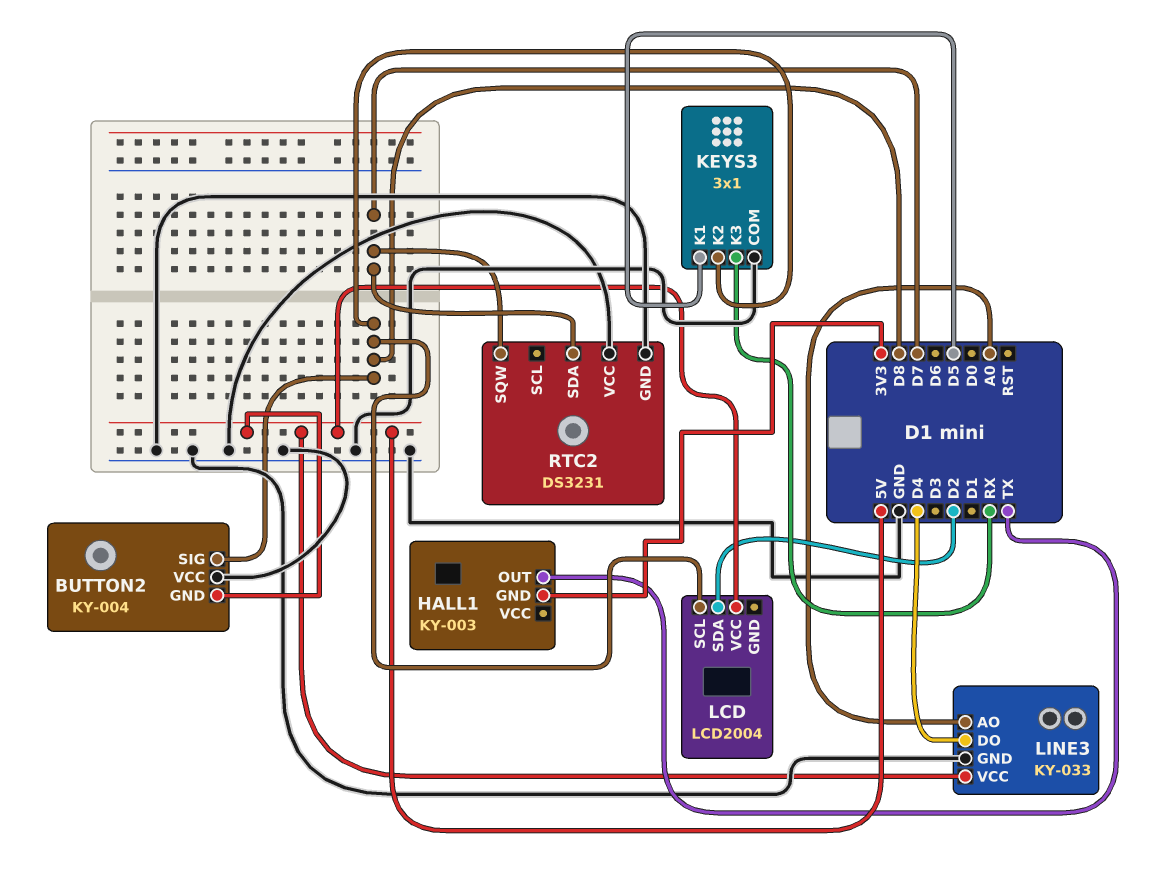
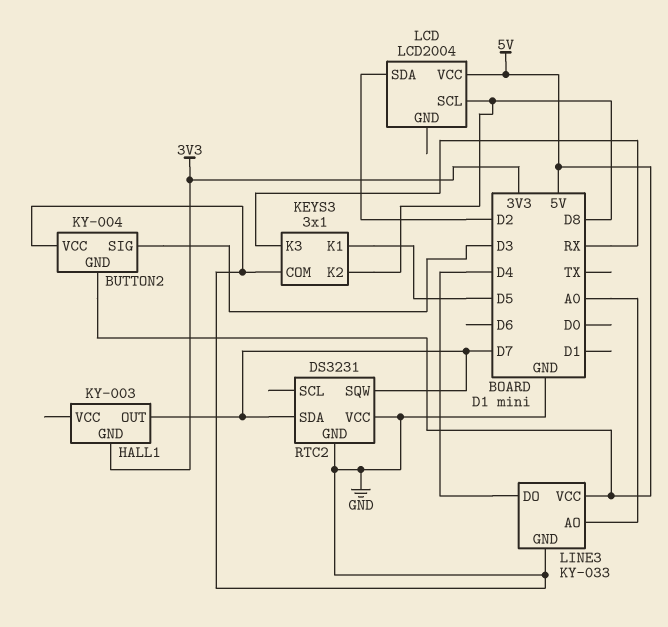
BUTTON2 pin SIG: D8 -> D3
HALL1 pin OUT: TX -> D7

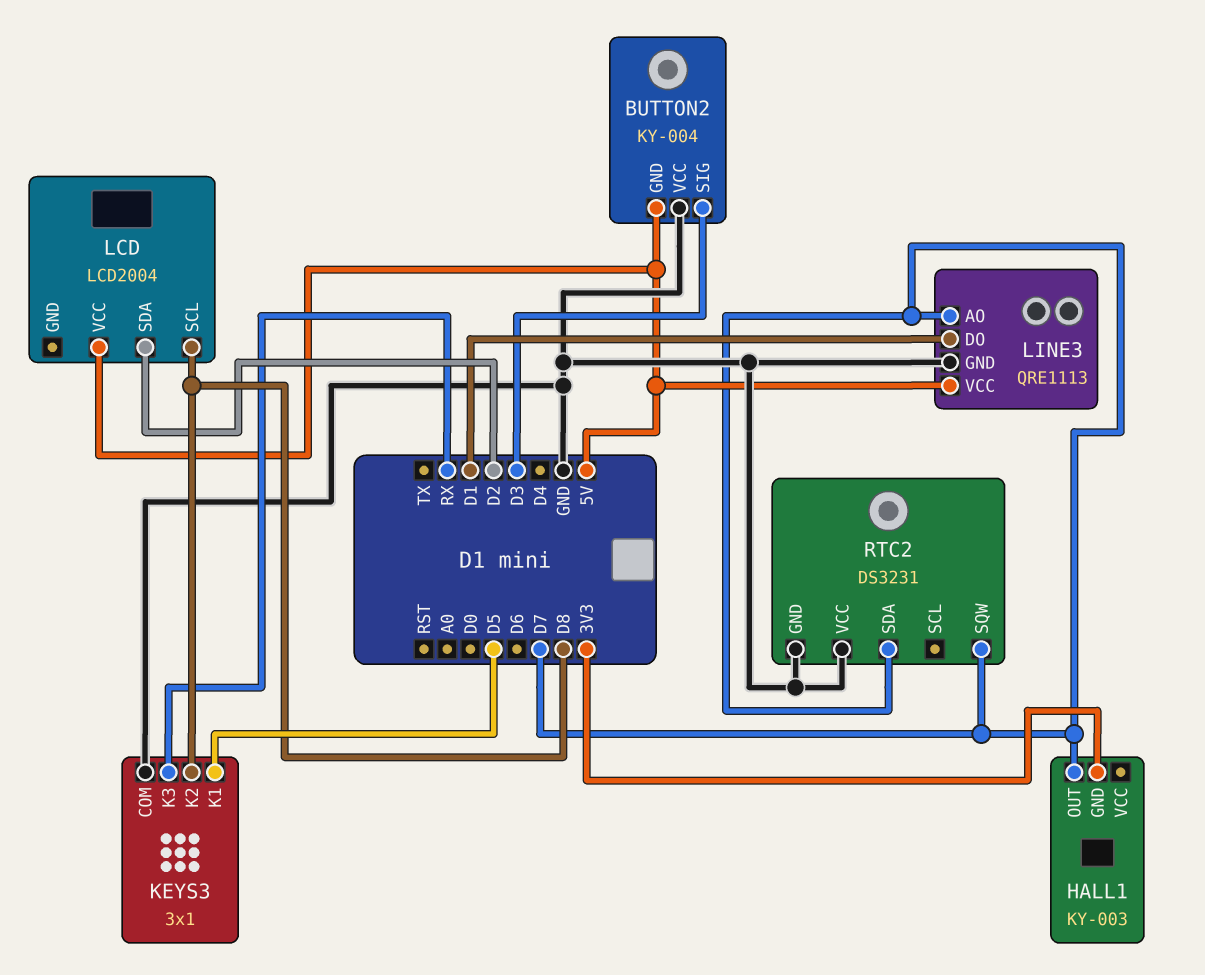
LINE3: KY-033 -> QRE1113
LINE3 pin AO: A0 -> D7
LINE3 pin DO: D4 -> D1

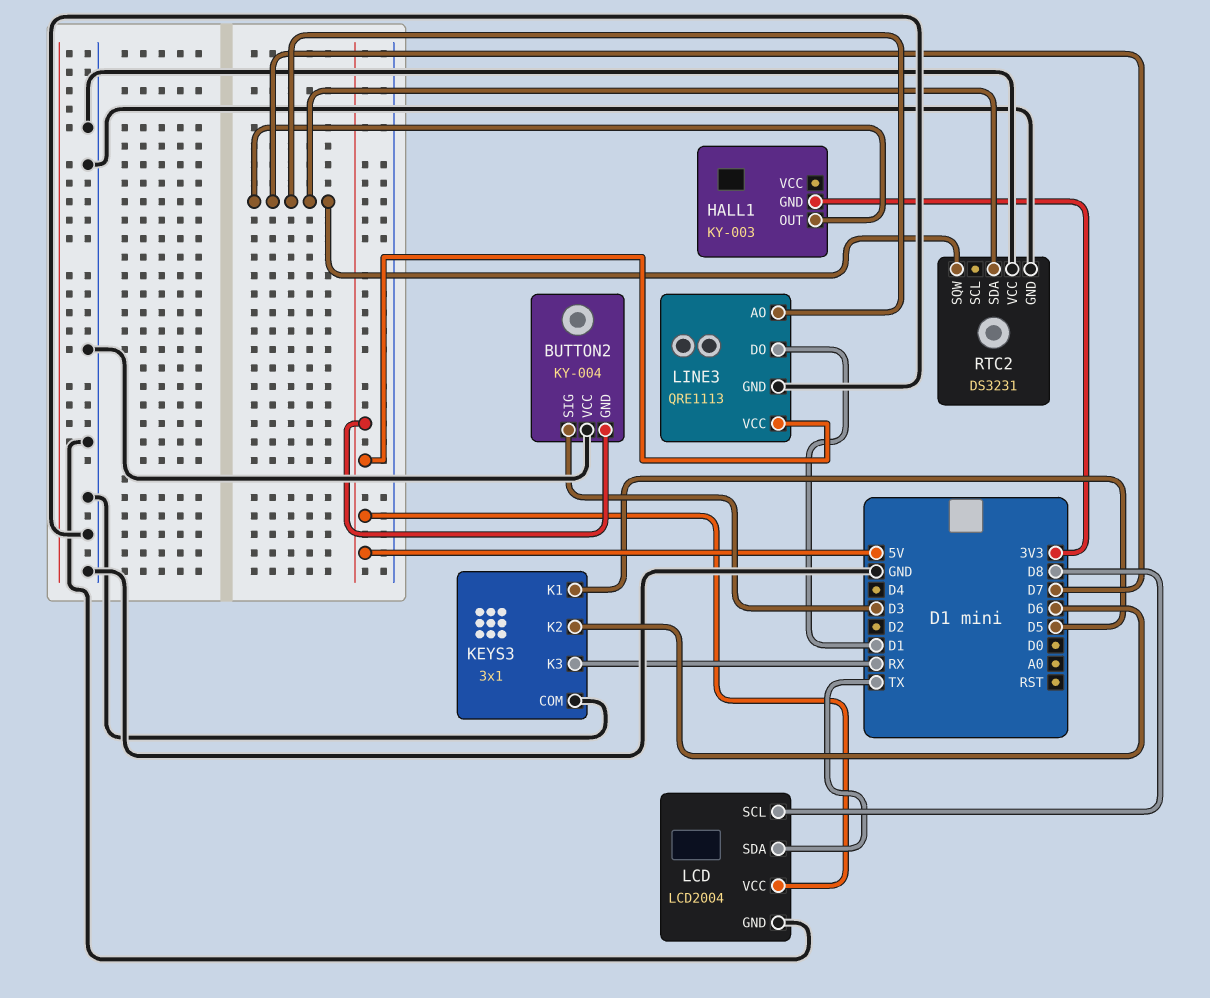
KEYS3 pin K2: D8 -> D6
LCD pin GND: none -> GND
LCD pin SDA: D2 -> TX

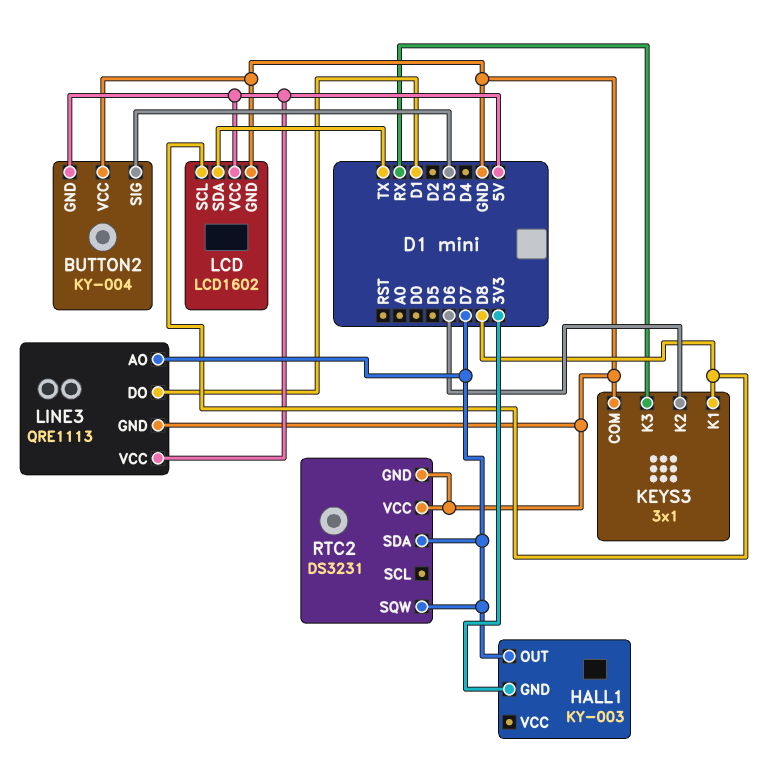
KEYS3 pin K1: D5 -> D8
LCD: LCD2004 -> LCD1602

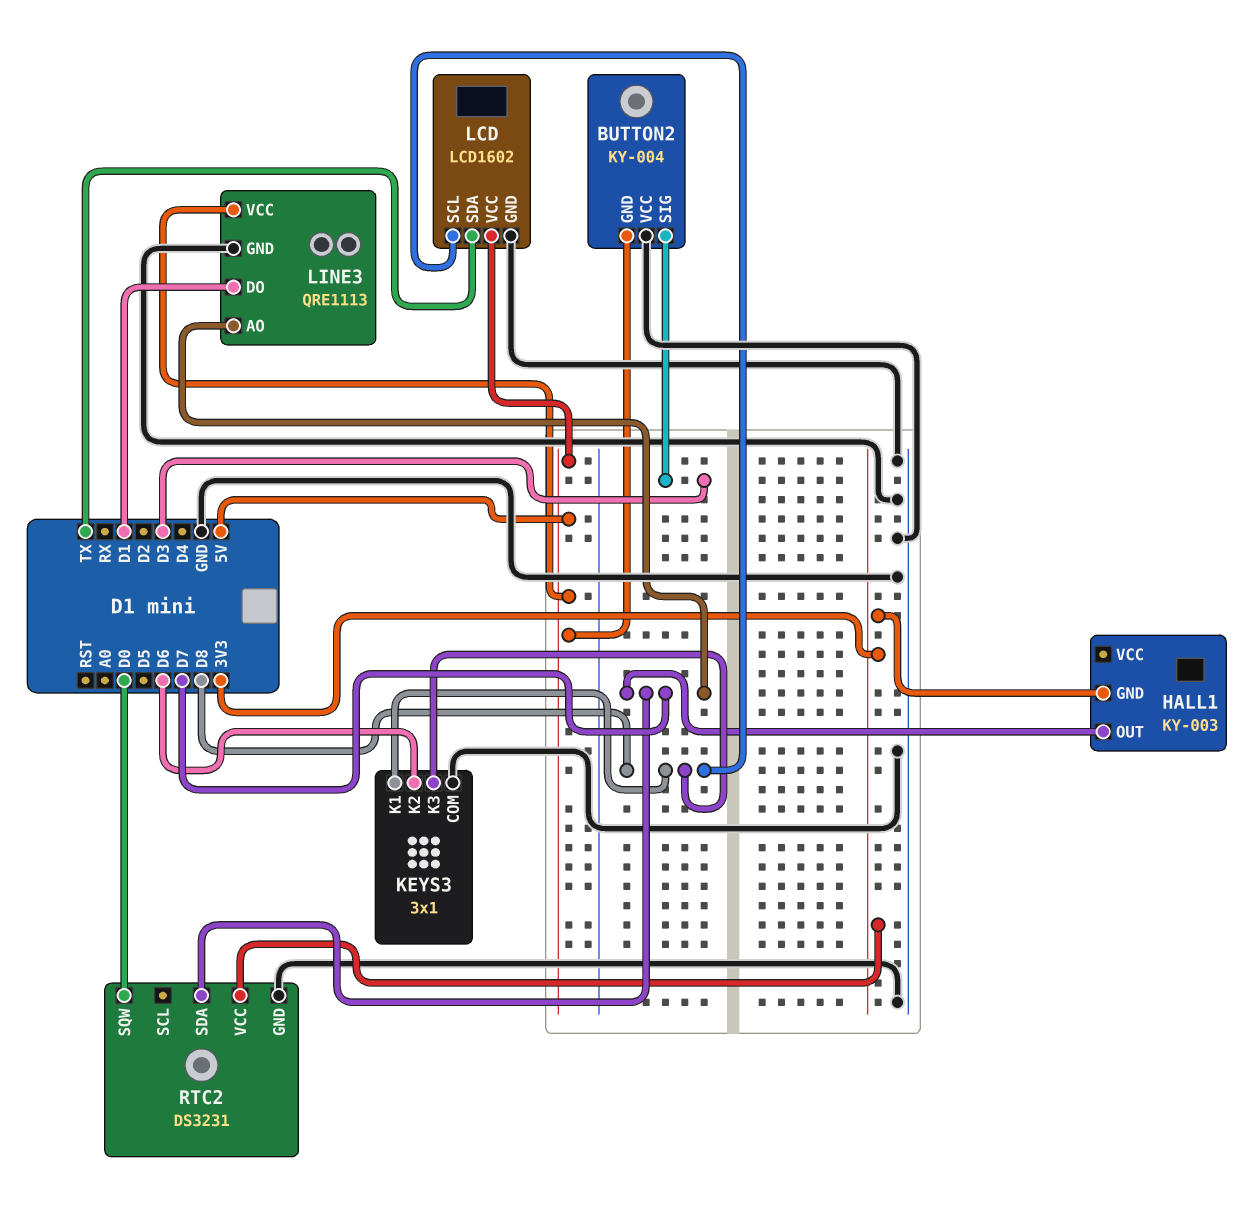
KEYS3 pin K3: RX -> D8
RTC2 pin SQW: D7 -> D0
RTC2 pin VCC: GND -> 3V3

